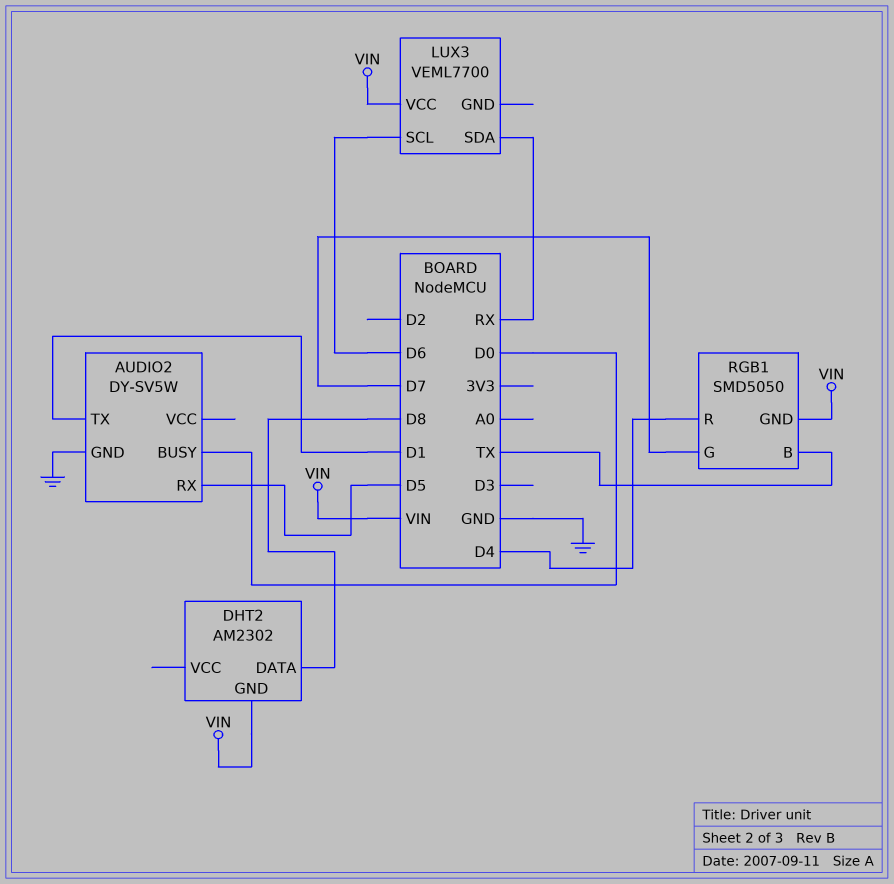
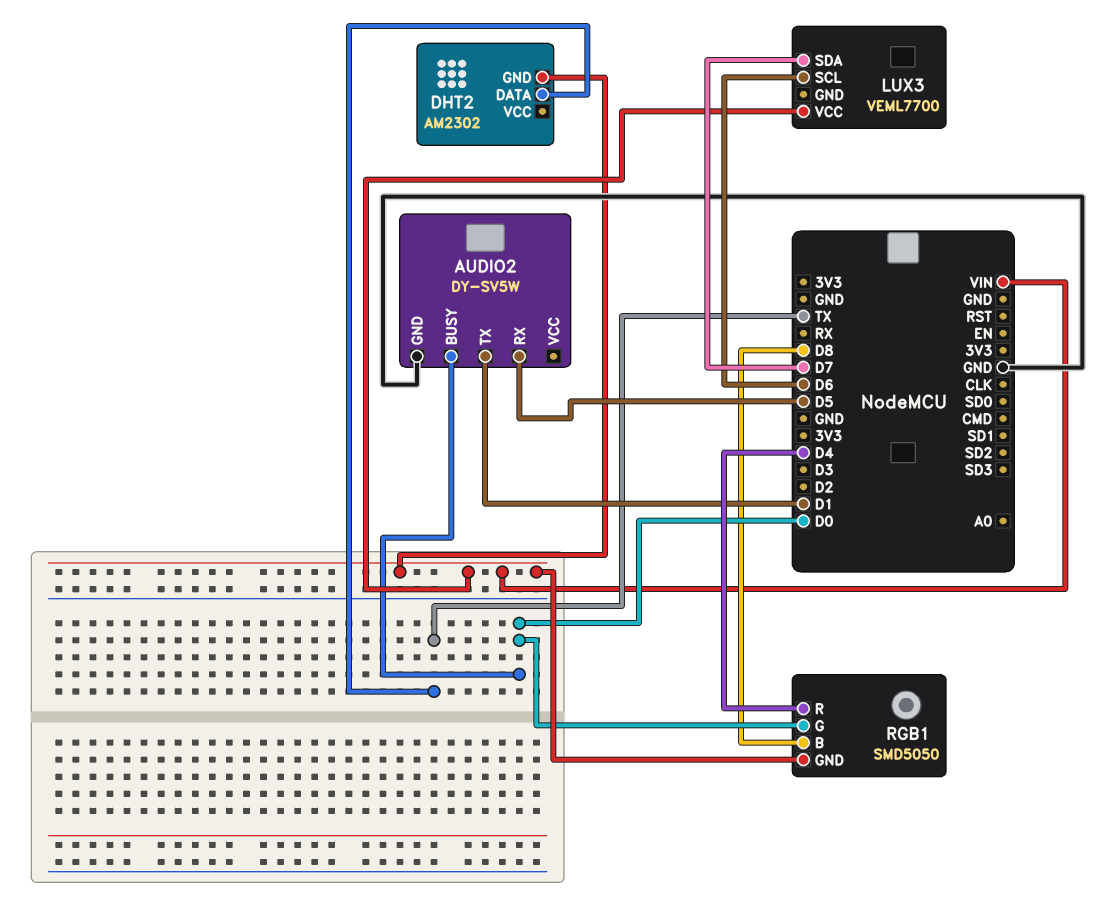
DHT2 pin DATA: D8 -> TX
LUX3 pin SDA: RX -> D7
RGB1 pin B: TX -> D8
RGB1 pin G: D7 -> D0

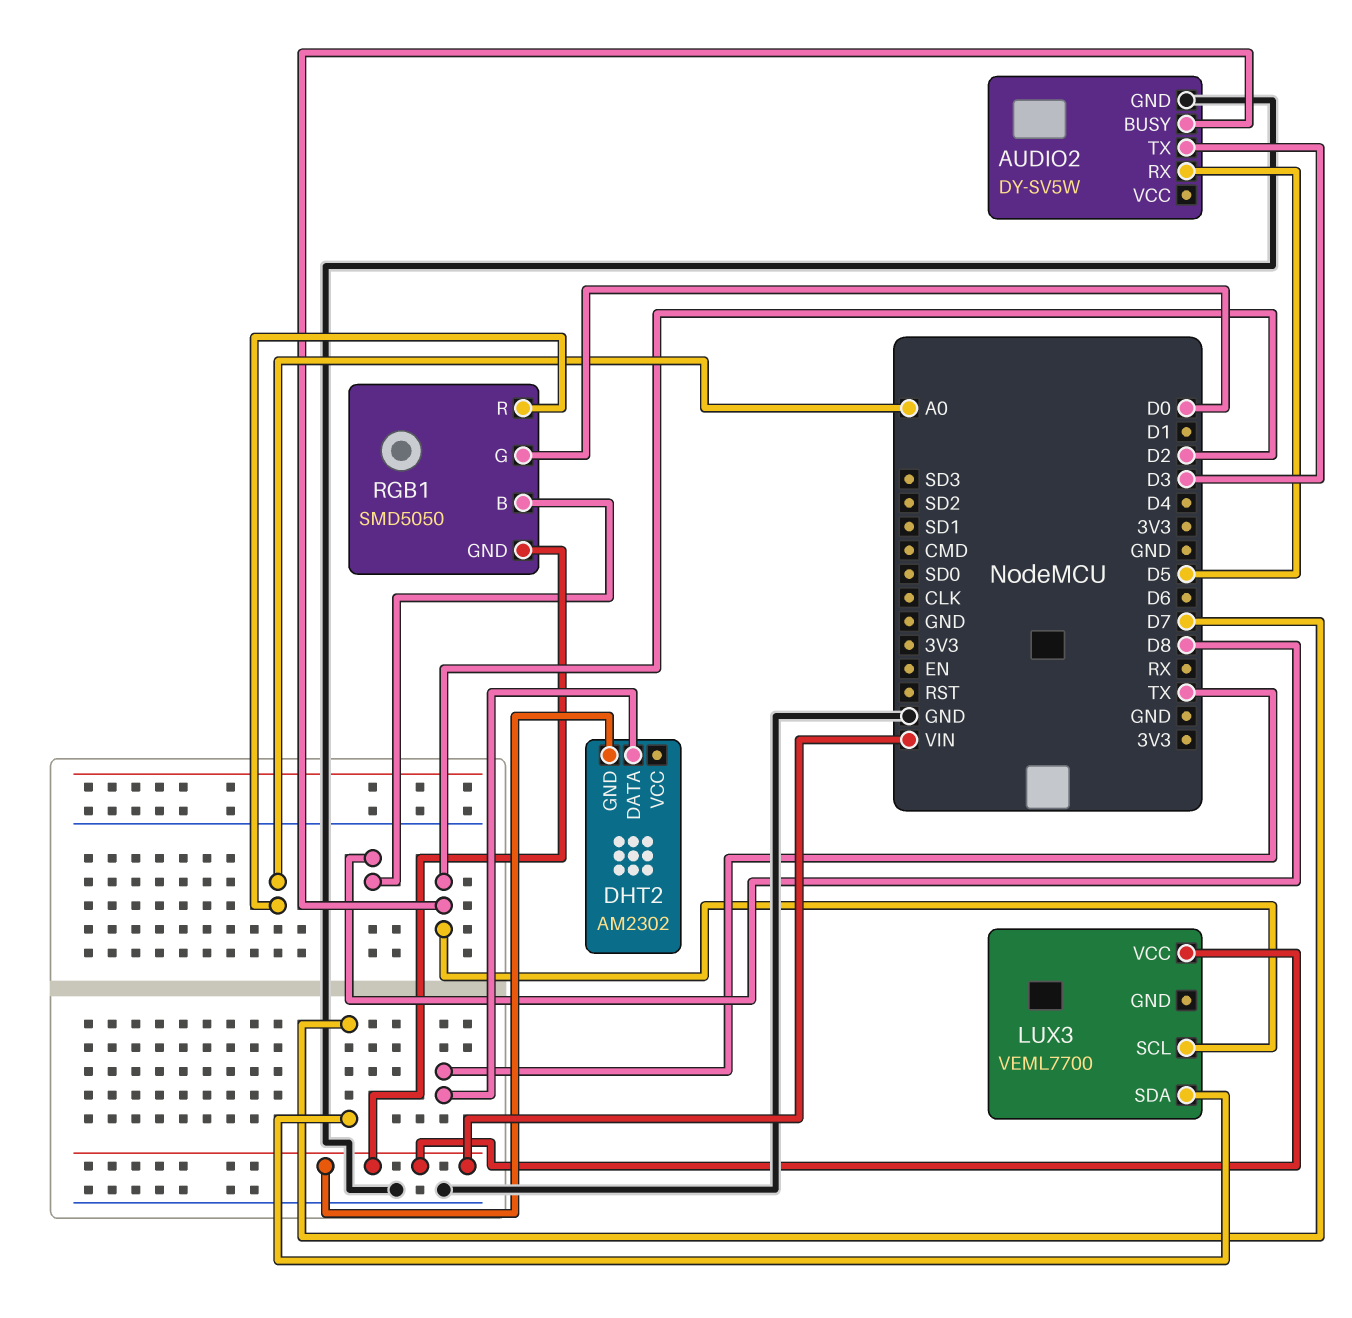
AUDIO2 pin BUSY: D0 -> D2
AUDIO2 pin TX: D1 -> D3
LUX3 pin SCL: D6 -> D2
RGB1 pin R: D4 -> A0

